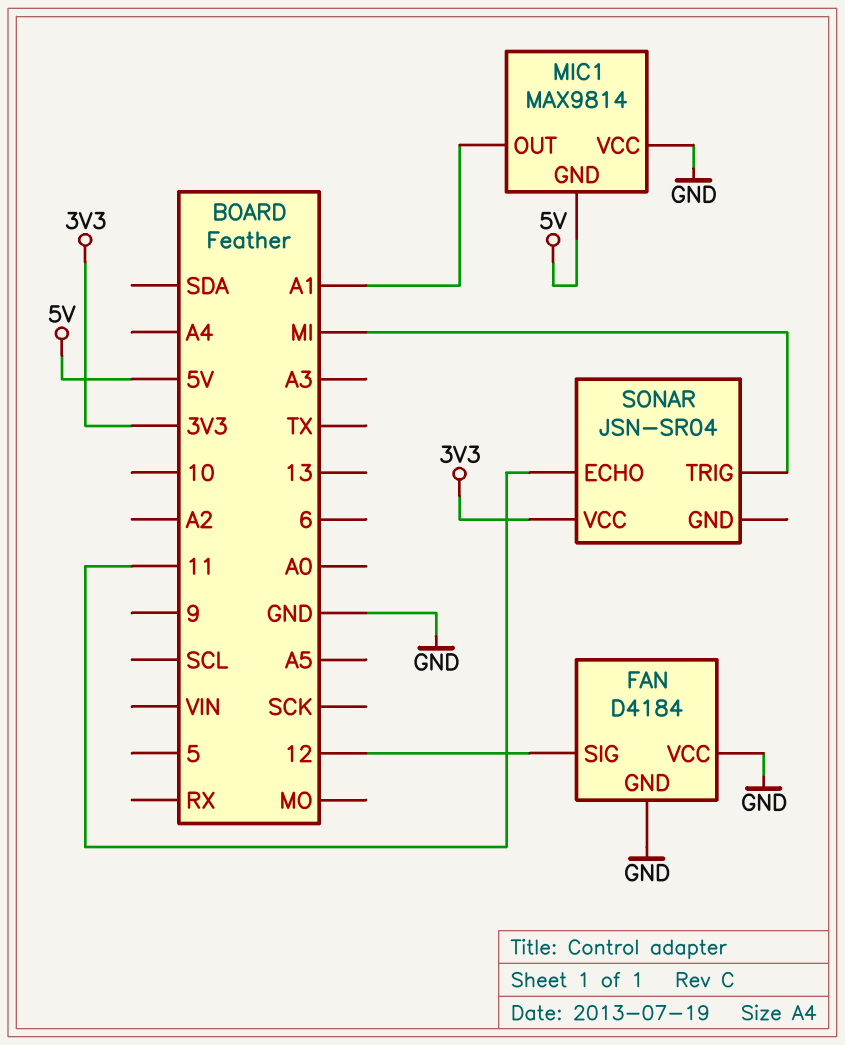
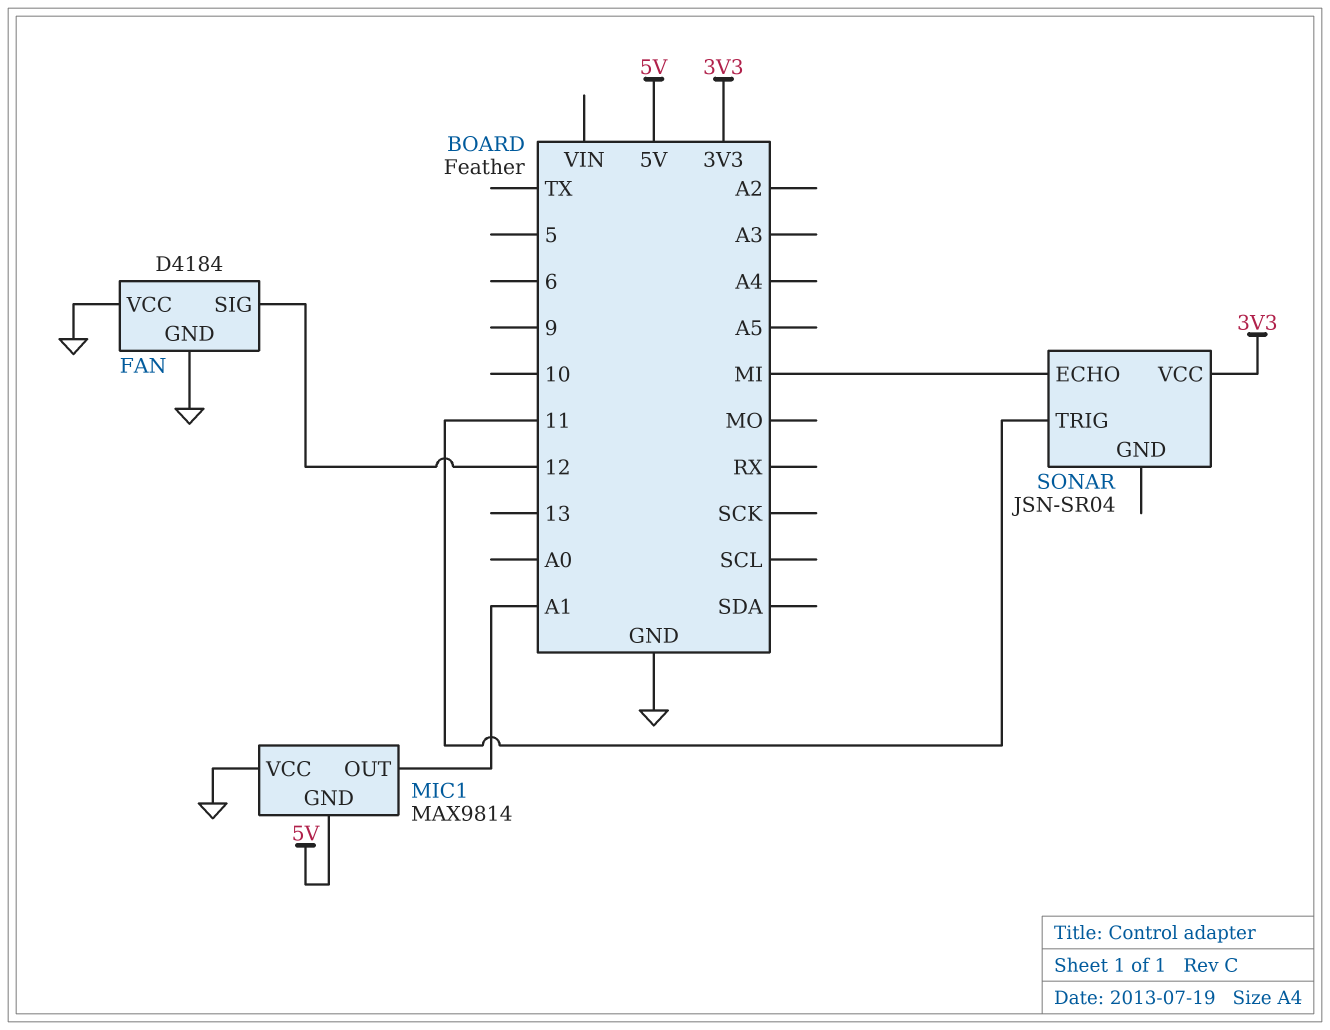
SONAR pin ECHO: 11 -> MI
SONAR pin TRIG: MI -> 11

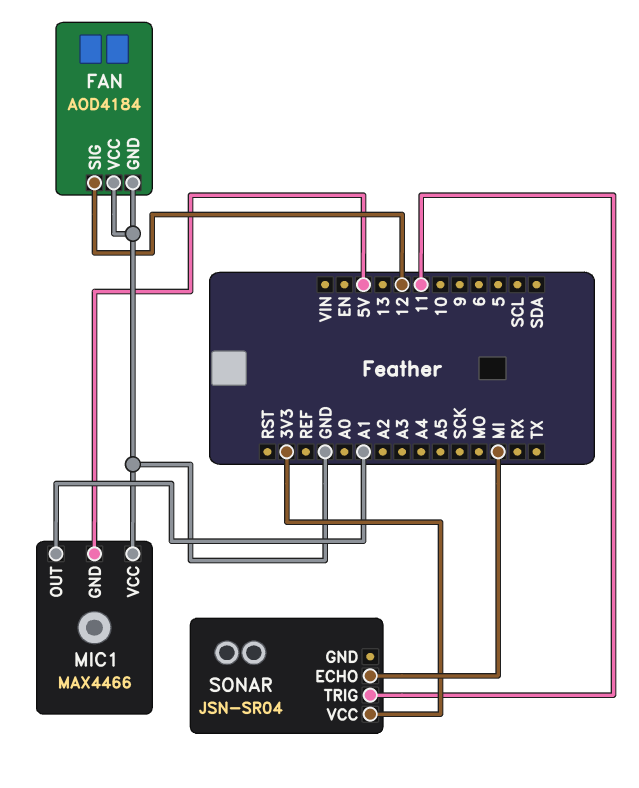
FAN: D4184 -> AOD4184
MIC1: MAX9814 -> MAX4466

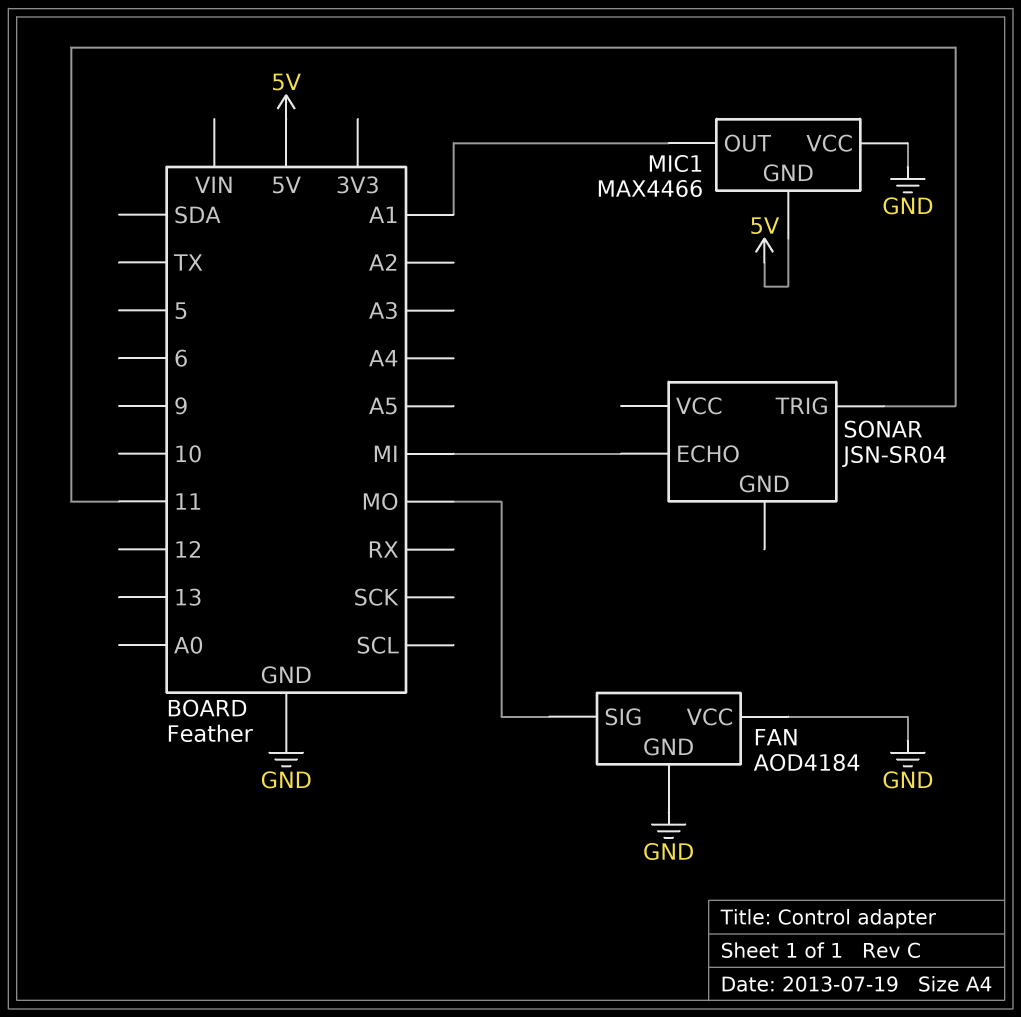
FAN pin SIG: 12 -> MO
SONAR pin VCC: 3V3 -> none

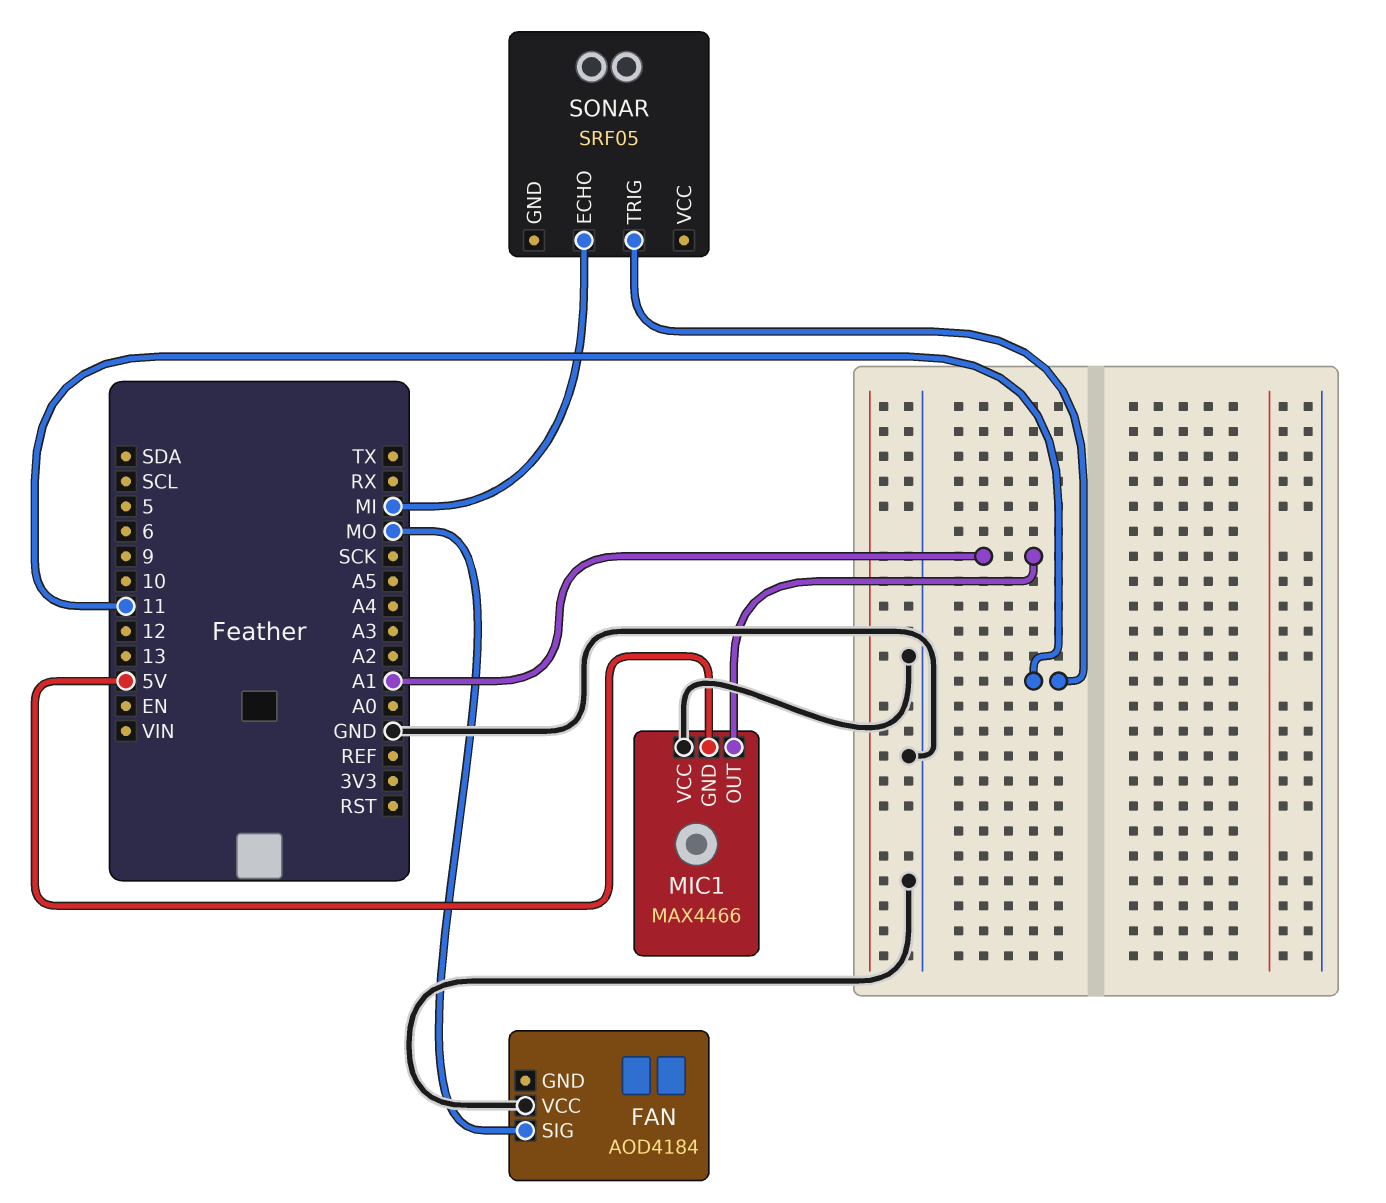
FAN pin GND: GND -> none
SONAR: JSN-SR04 -> SRF05

